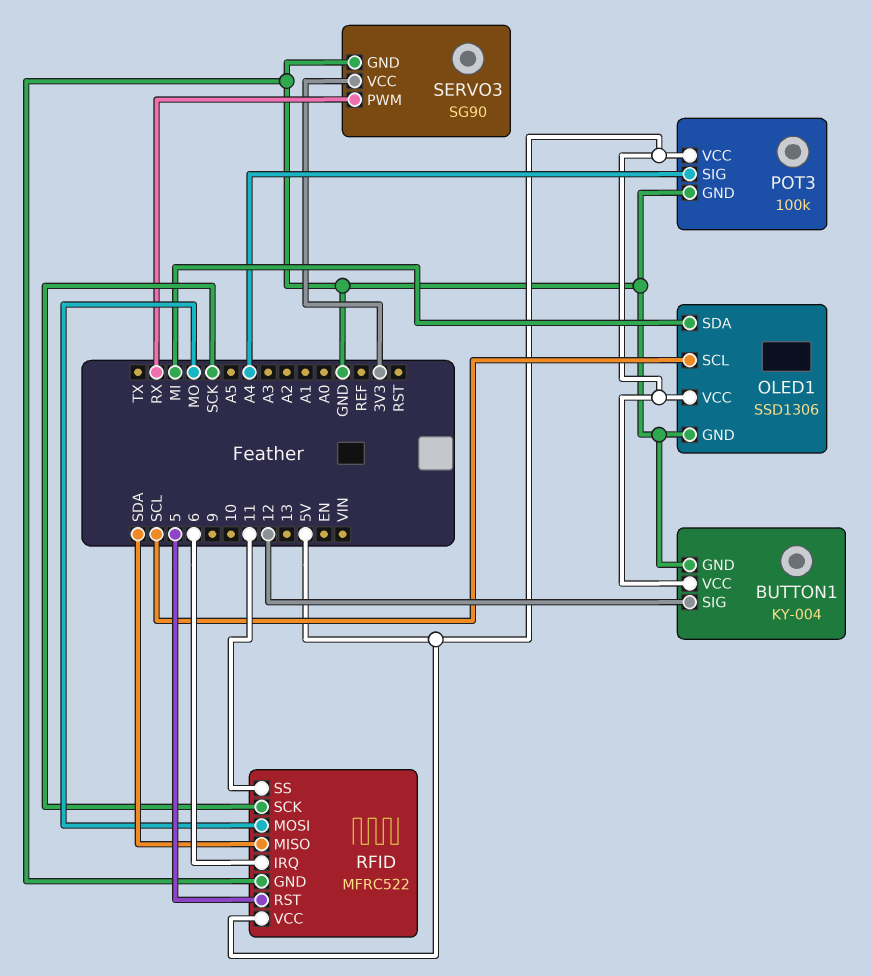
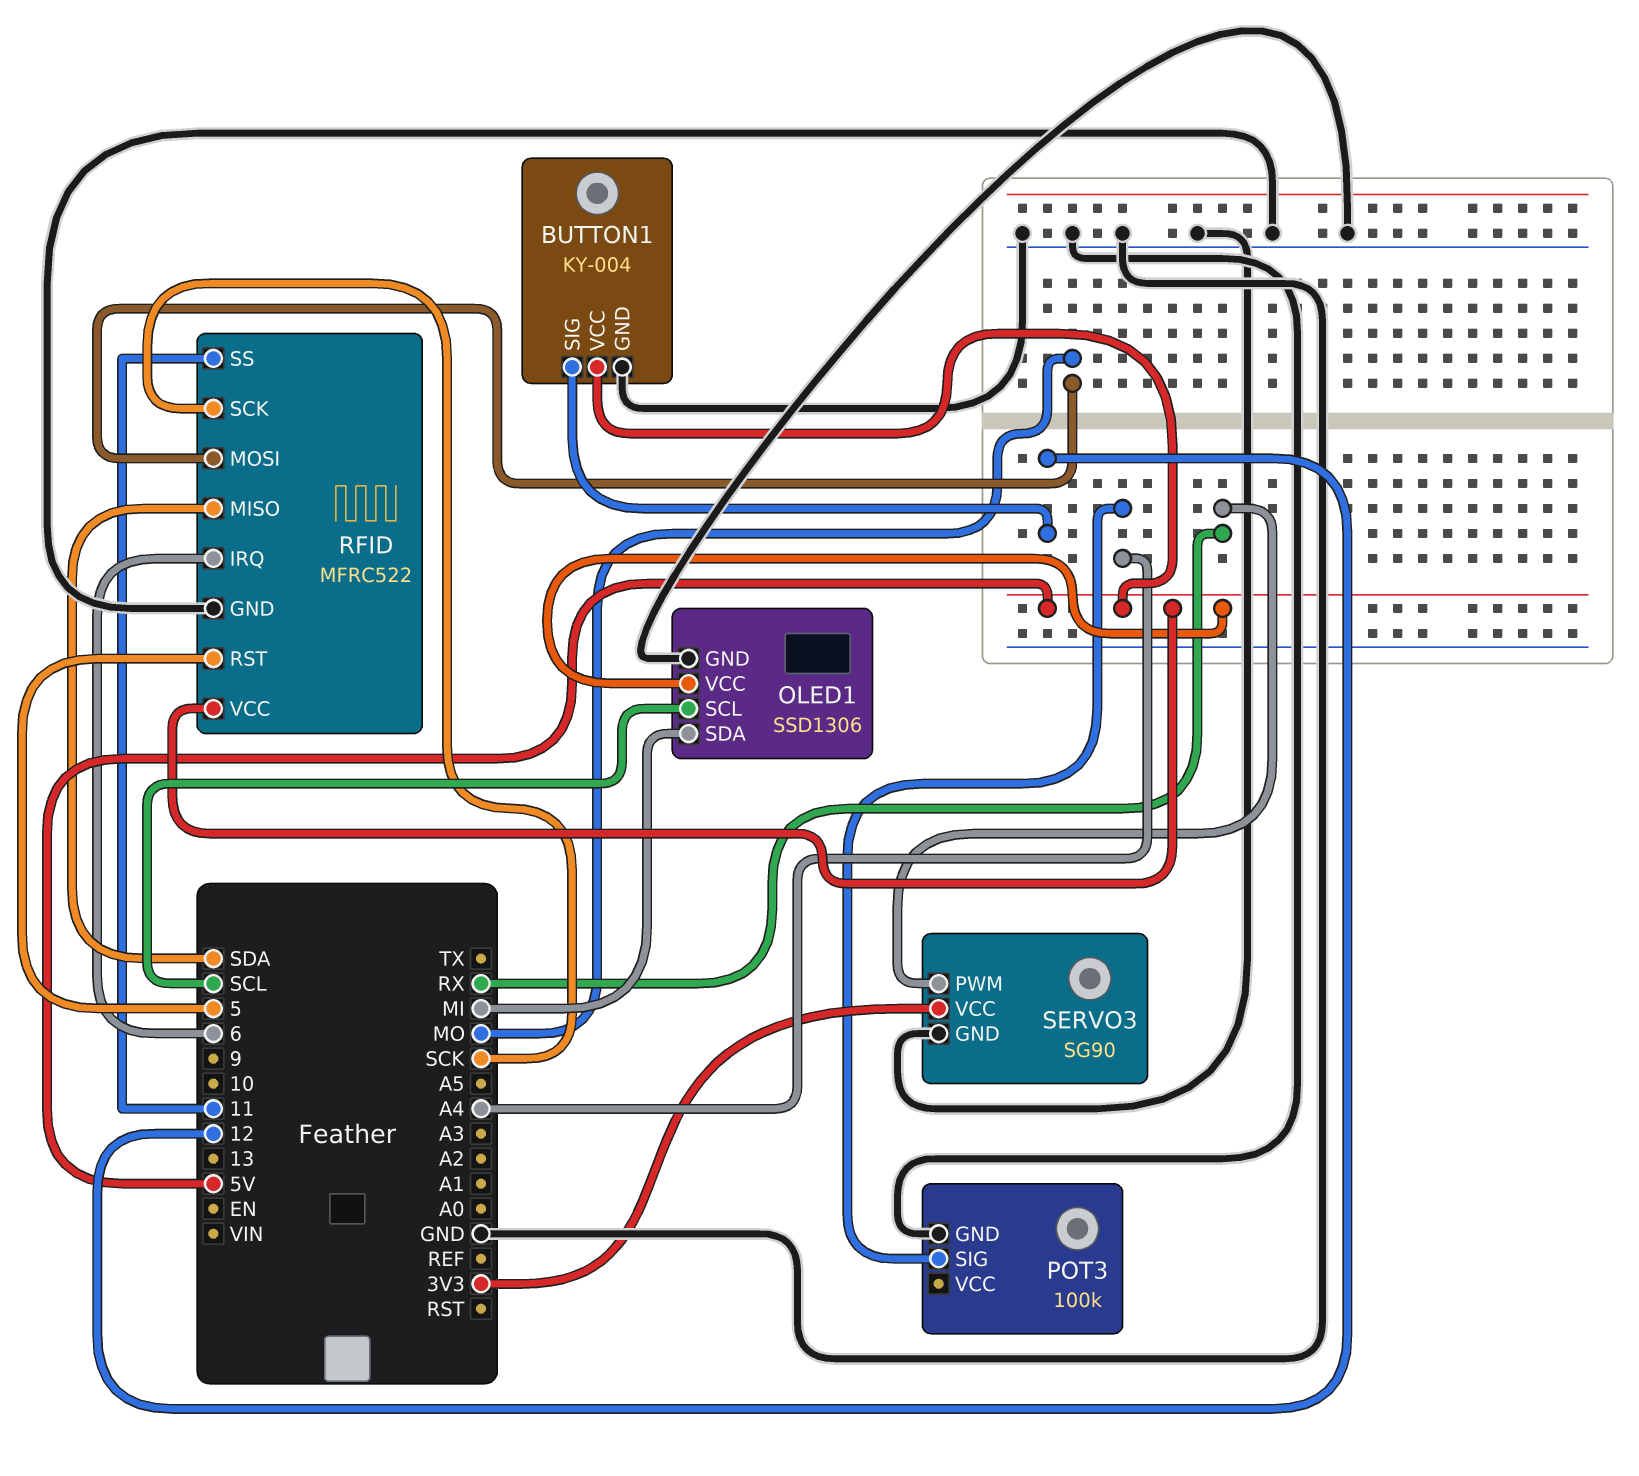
POT3 pin VCC: 5V -> none

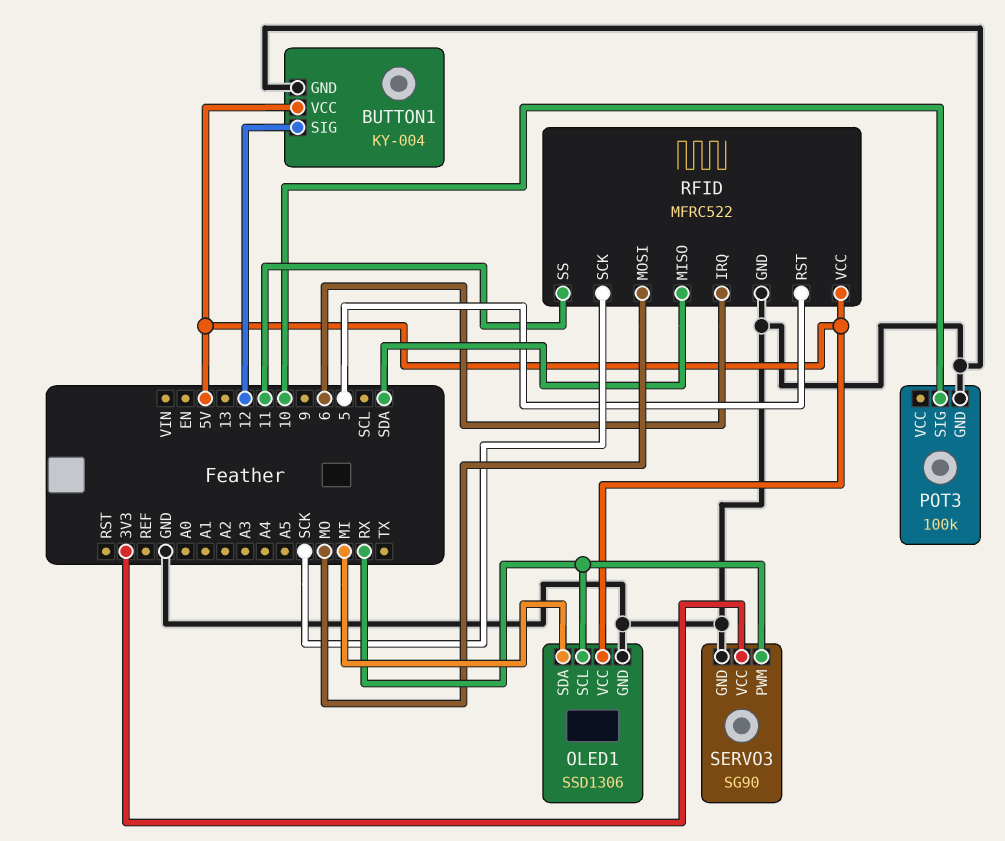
OLED1 pin SCL: SCL -> RX
POT3 pin SIG: A4 -> 10

